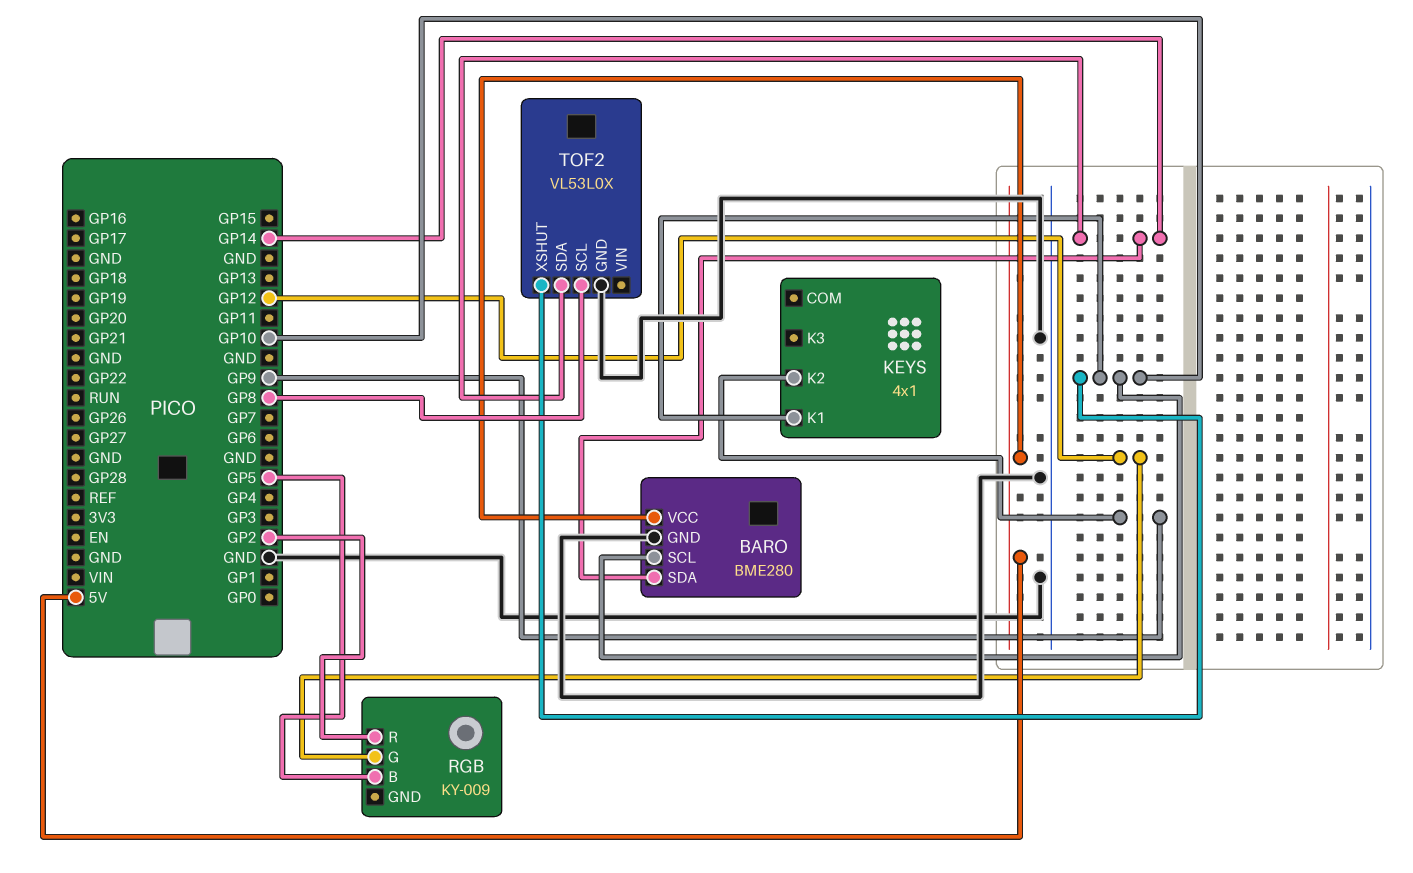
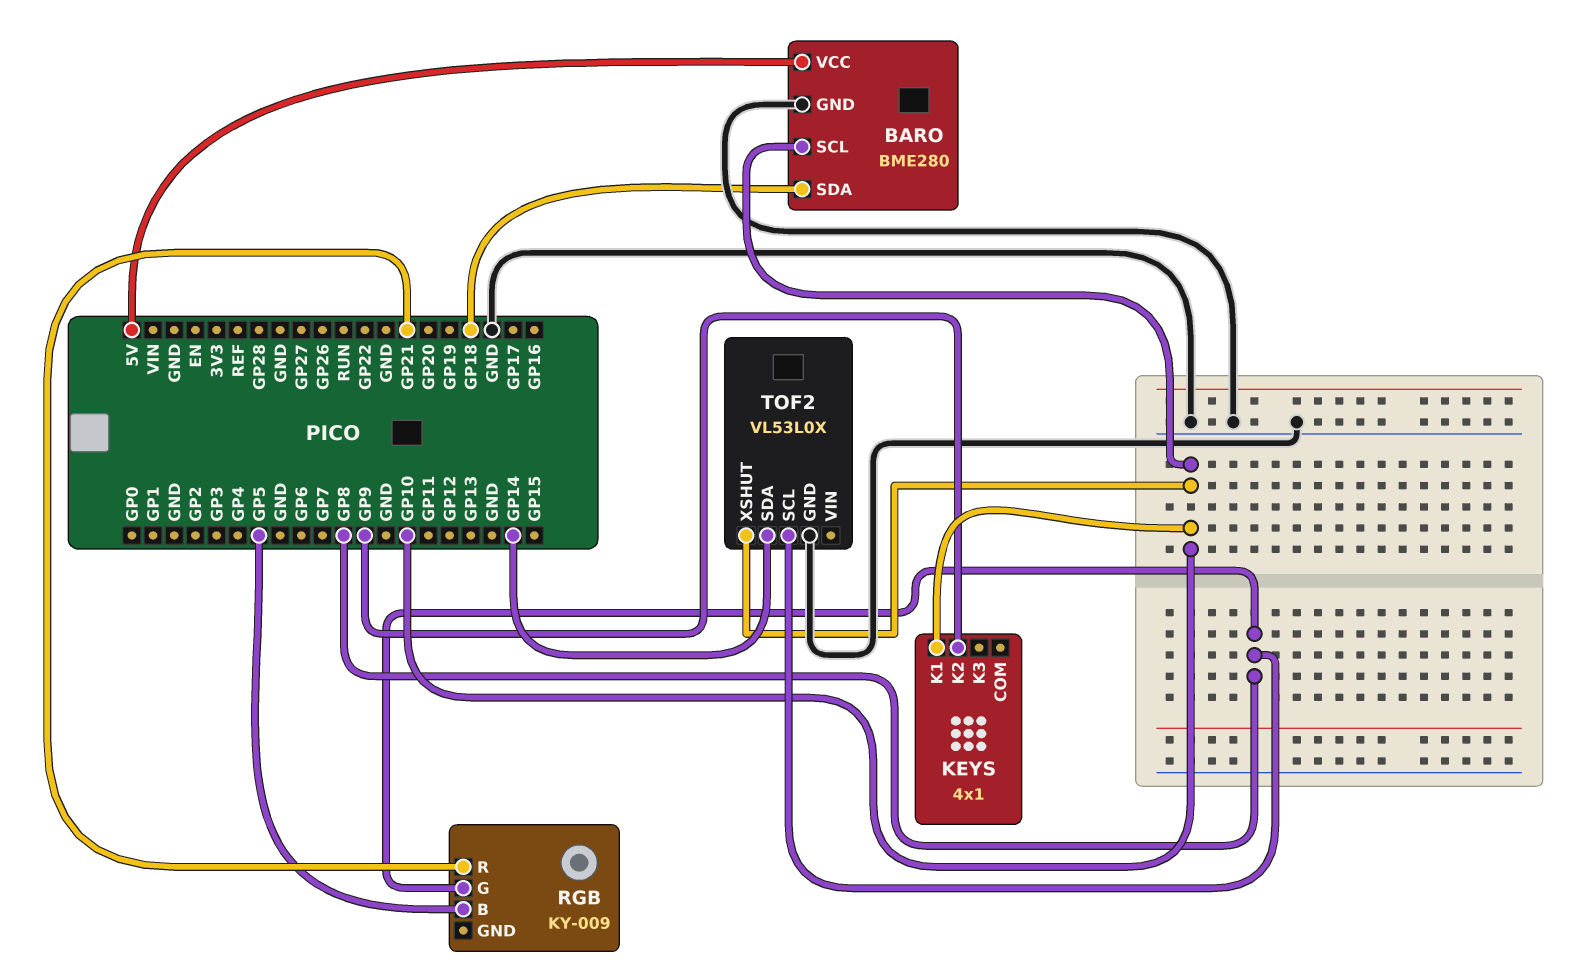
BARO pin SDA: GP14 -> GP18
RGB pin G: GP12 -> GP8
RGB pin R: GP2 -> GP21

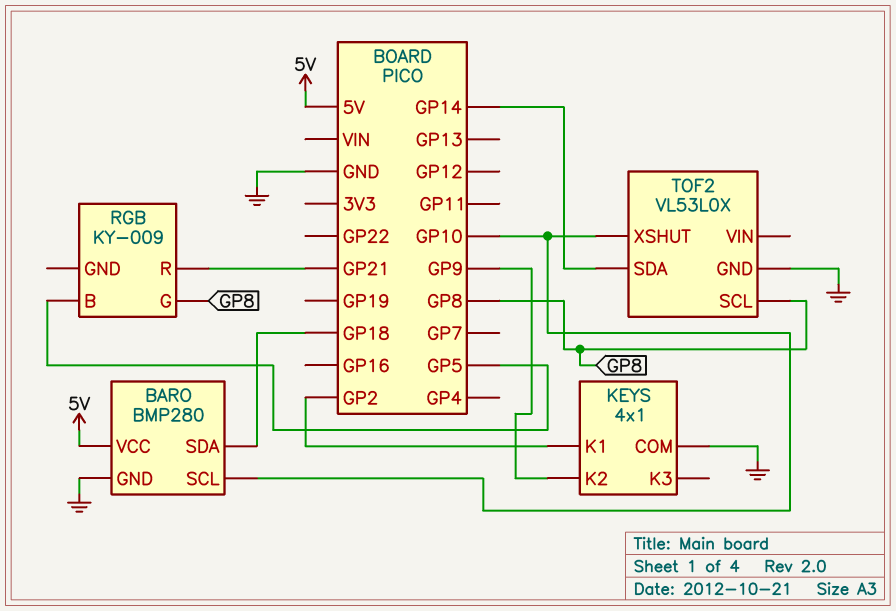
BARO: BME280 -> BMP280
KEYS pin COM: none -> GND
KEYS pin K1: GP10 -> GP2

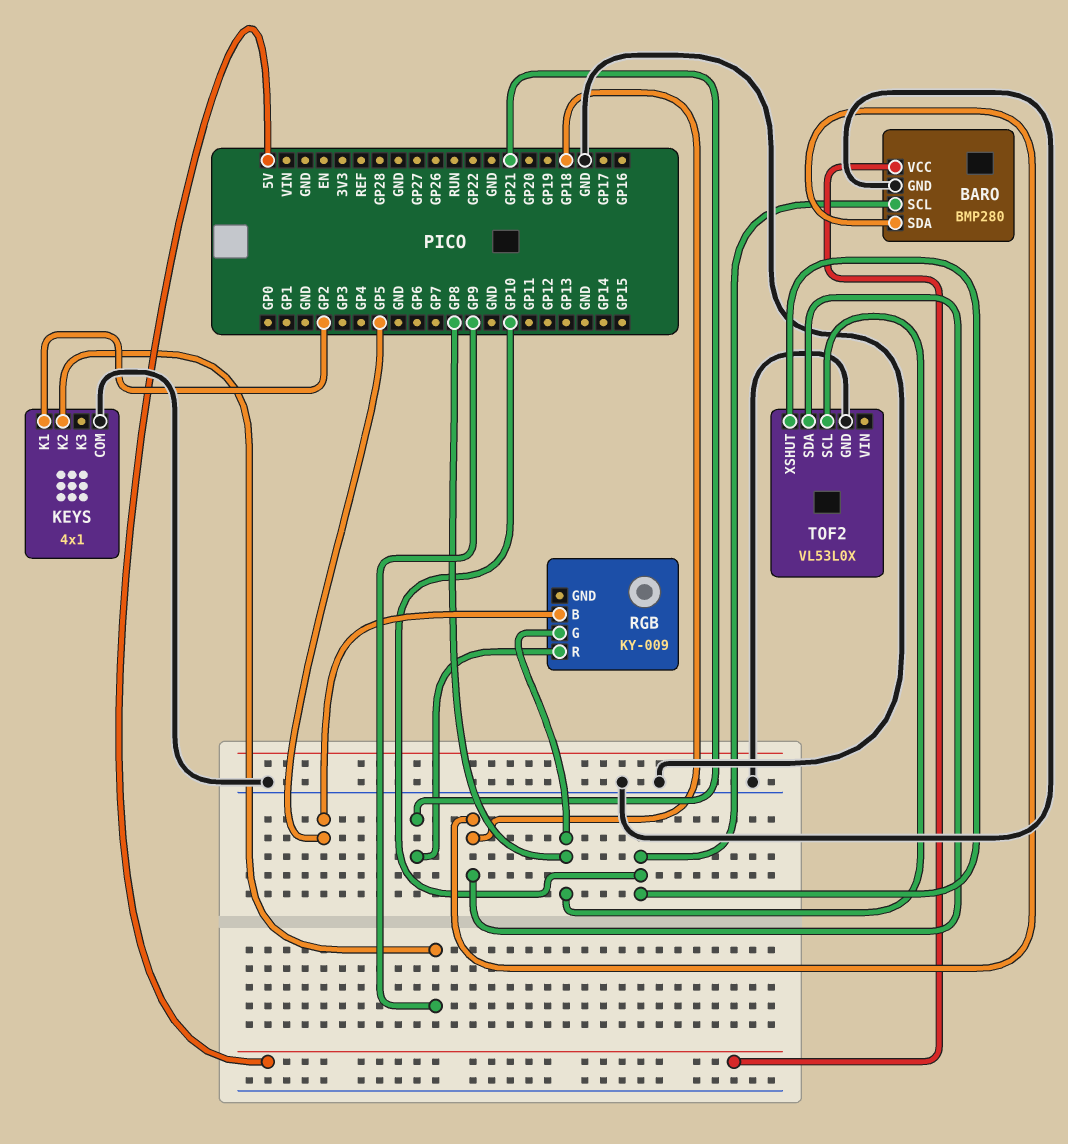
TOF2 pin SDA: GP14 -> GP18

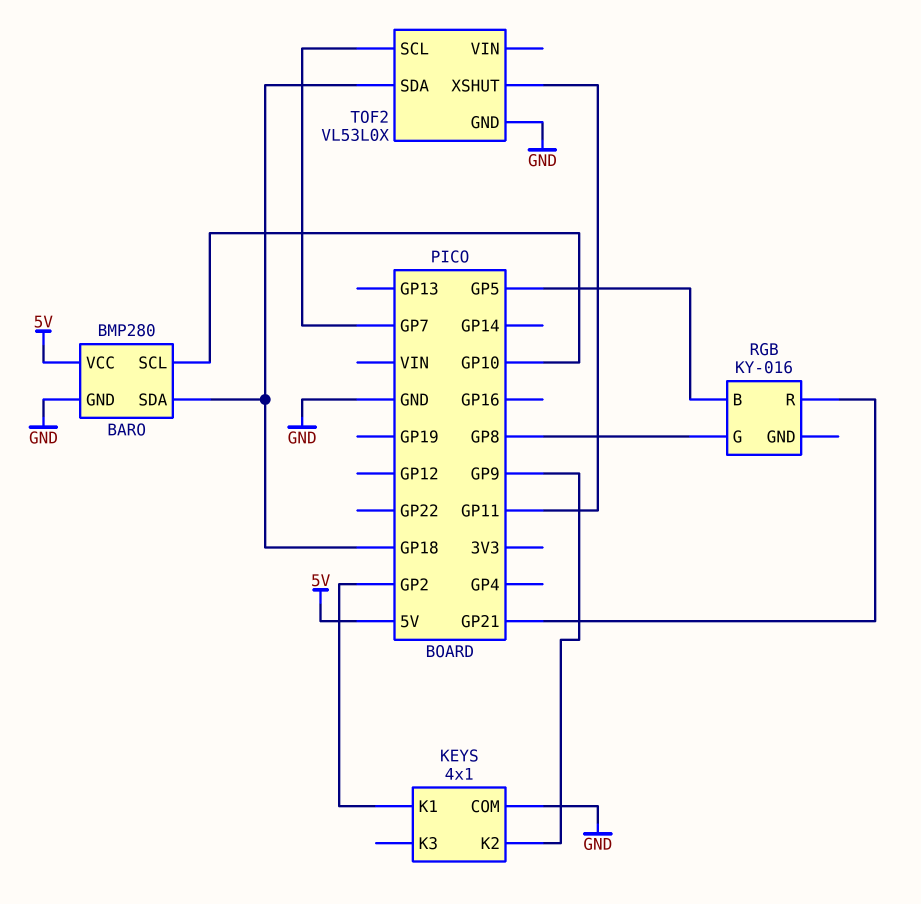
RGB: KY-009 -> KY-016
TOF2 pin SCL: GP8 -> GP7
TOF2 pin XSHUT: GP10 -> GP11

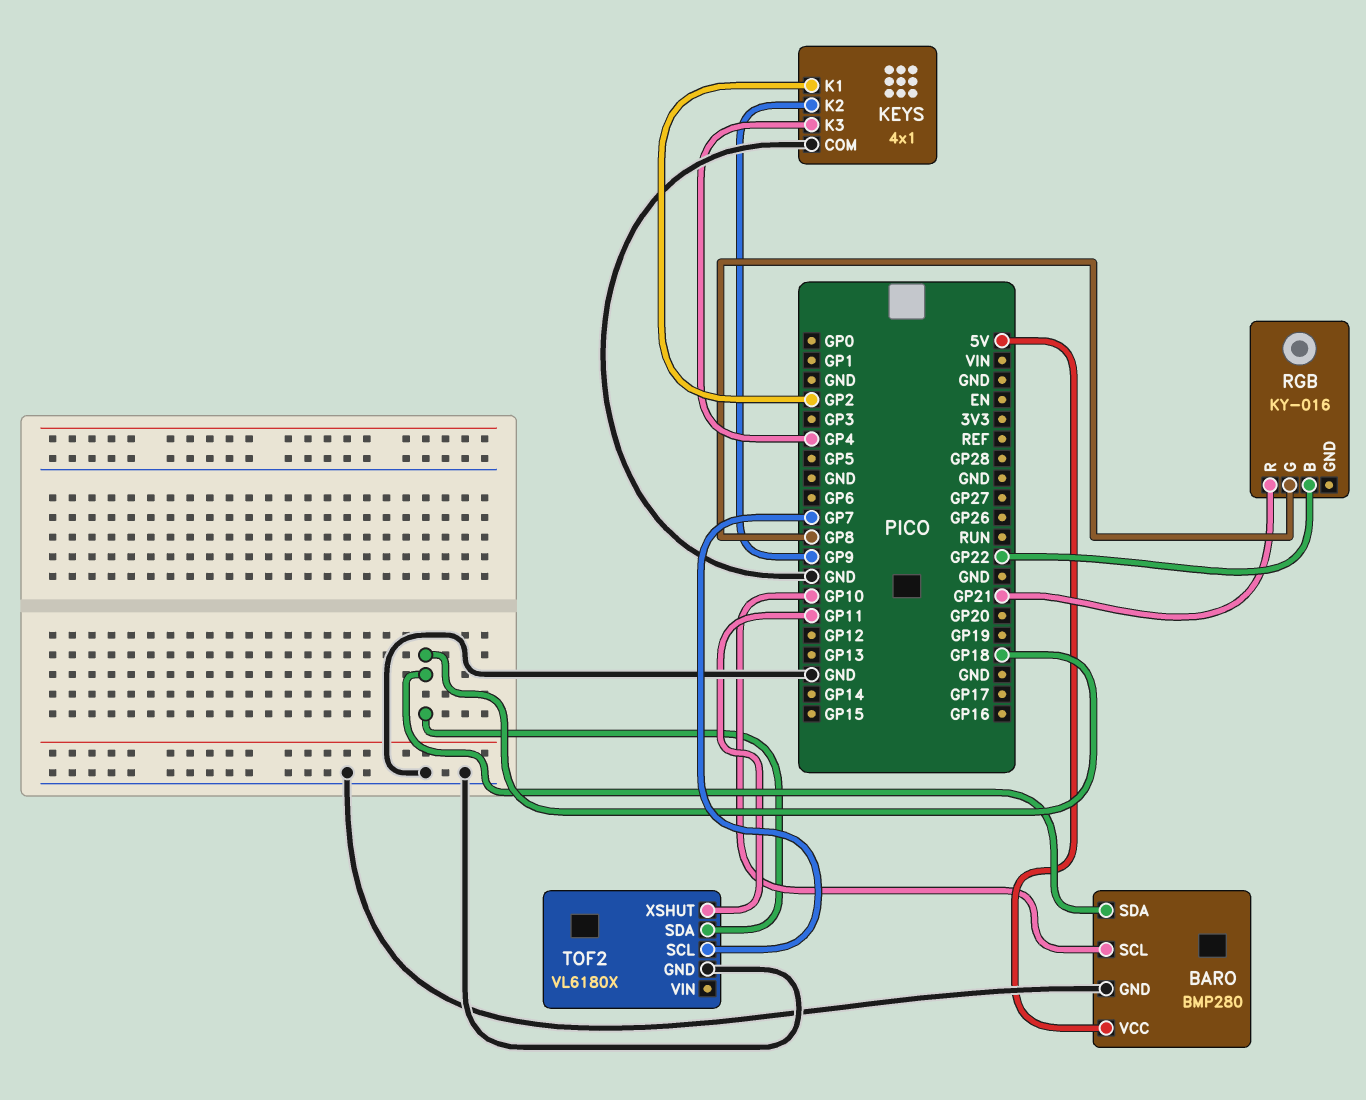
KEYS pin K3: none -> GP4
RGB pin B: GP5 -> GP22
TOF2: VL53L0X -> VL6180X

